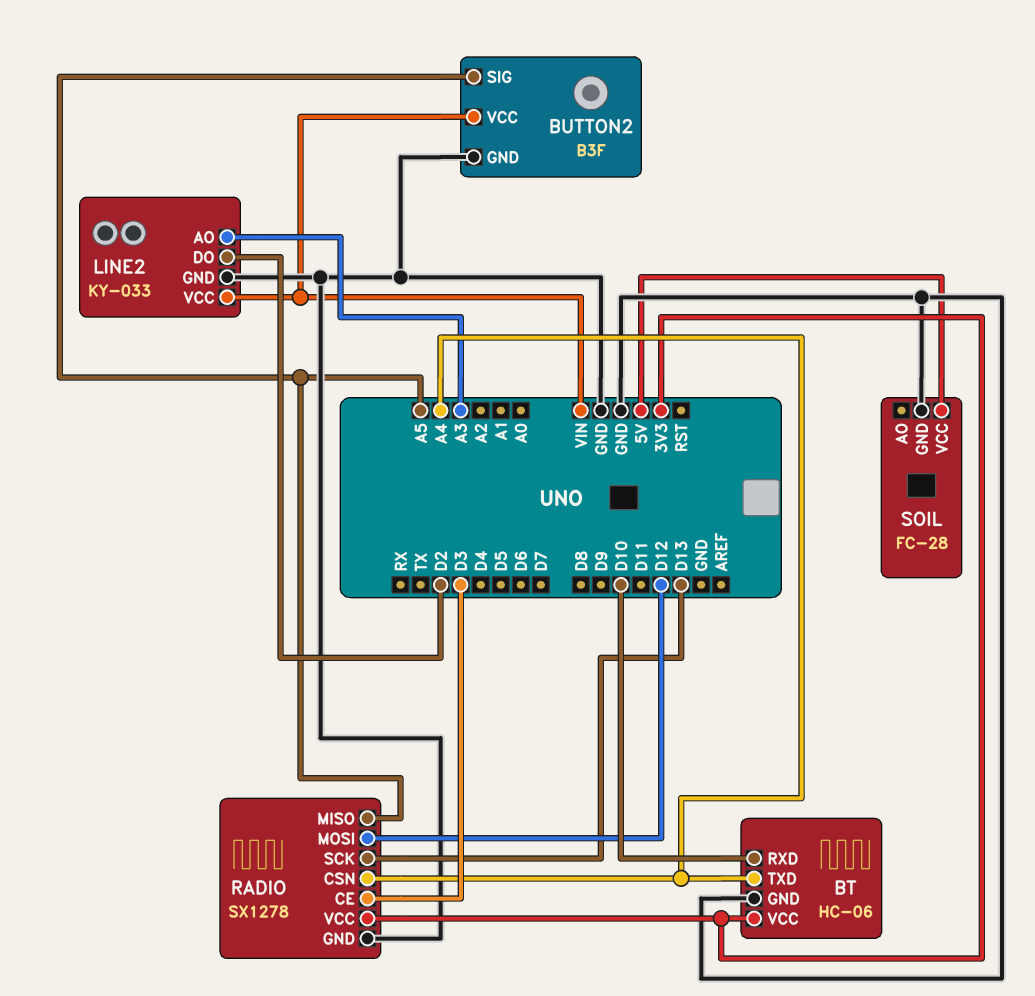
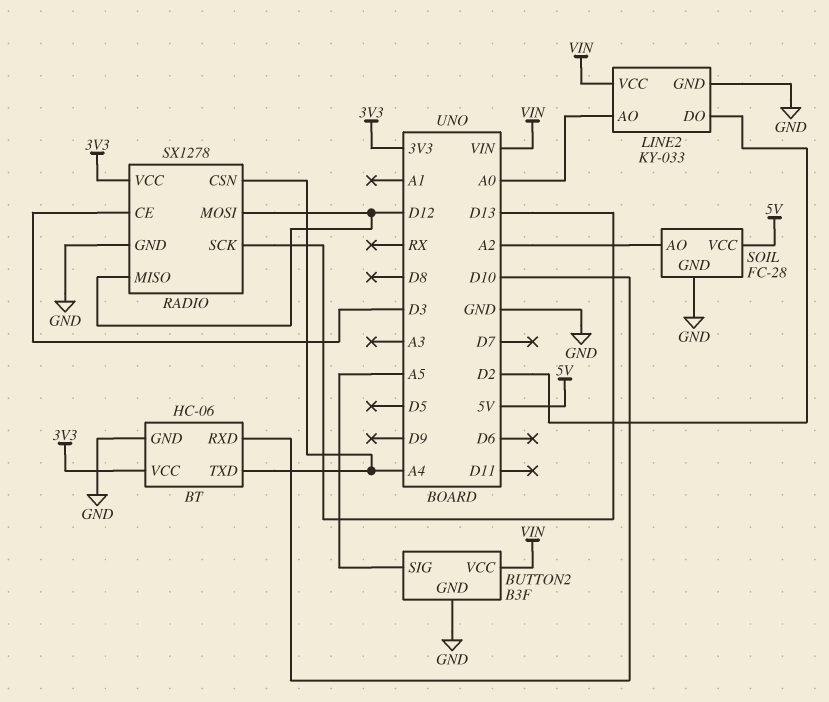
LINE2 pin AO: A3 -> A0
RADIO pin MISO: A5 -> D12
SOIL pin AO: none -> A2

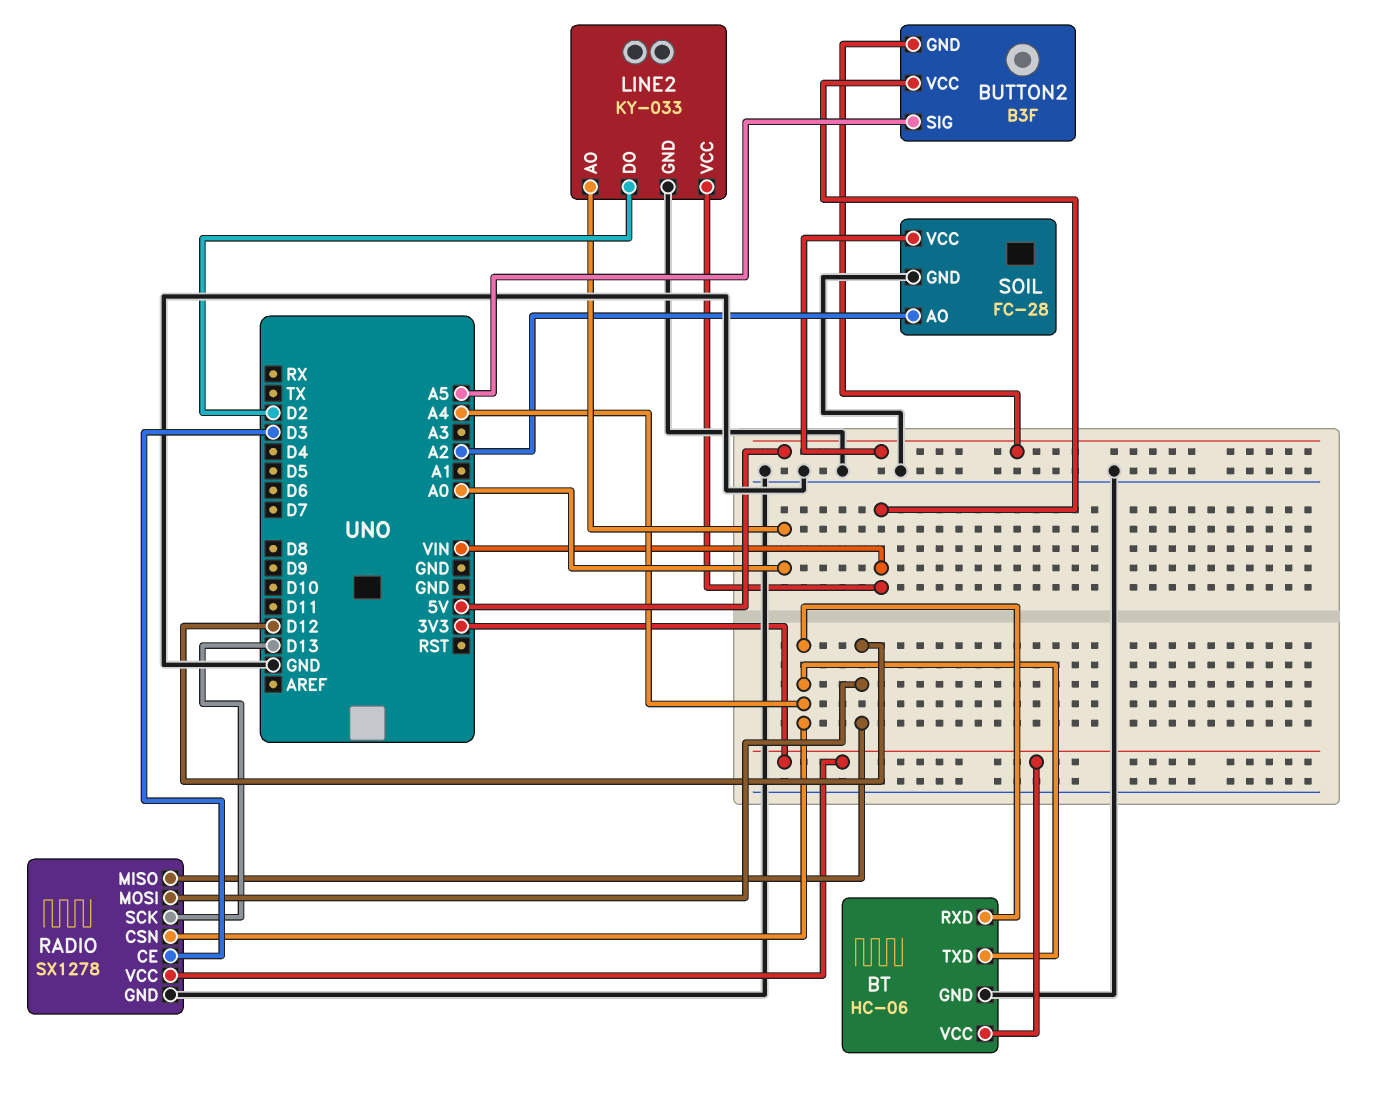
BT pin RXD: D10 -> A4
BUTTON2 pin GND: GND -> 5V

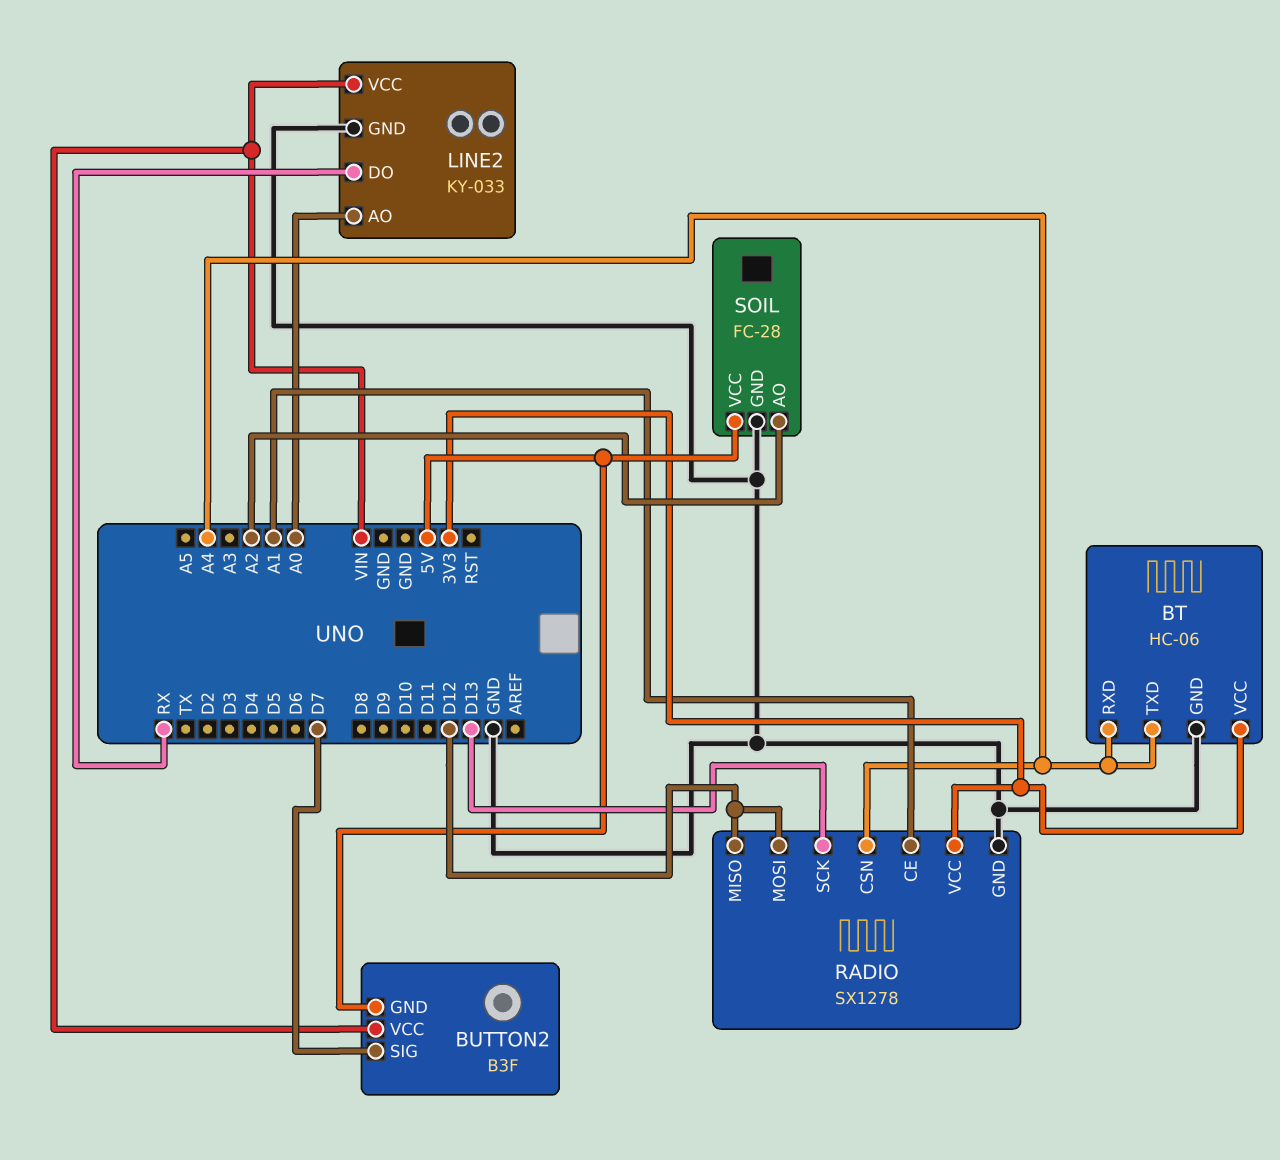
BUTTON2 pin SIG: A5 -> D7
LINE2 pin DO: D2 -> RX
RADIO pin CE: D3 -> A1

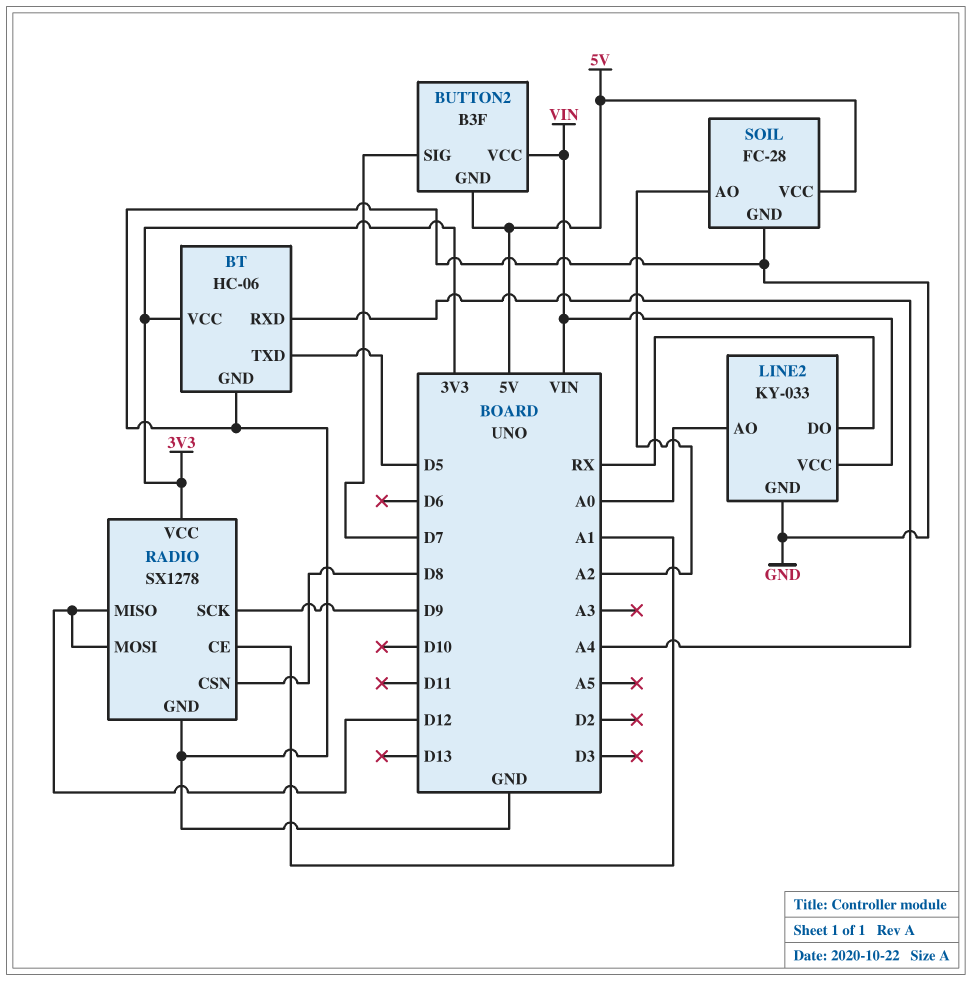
BT pin TXD: A4 -> D5
RADIO pin CSN: A4 -> D8
RADIO pin SCK: D13 -> D9

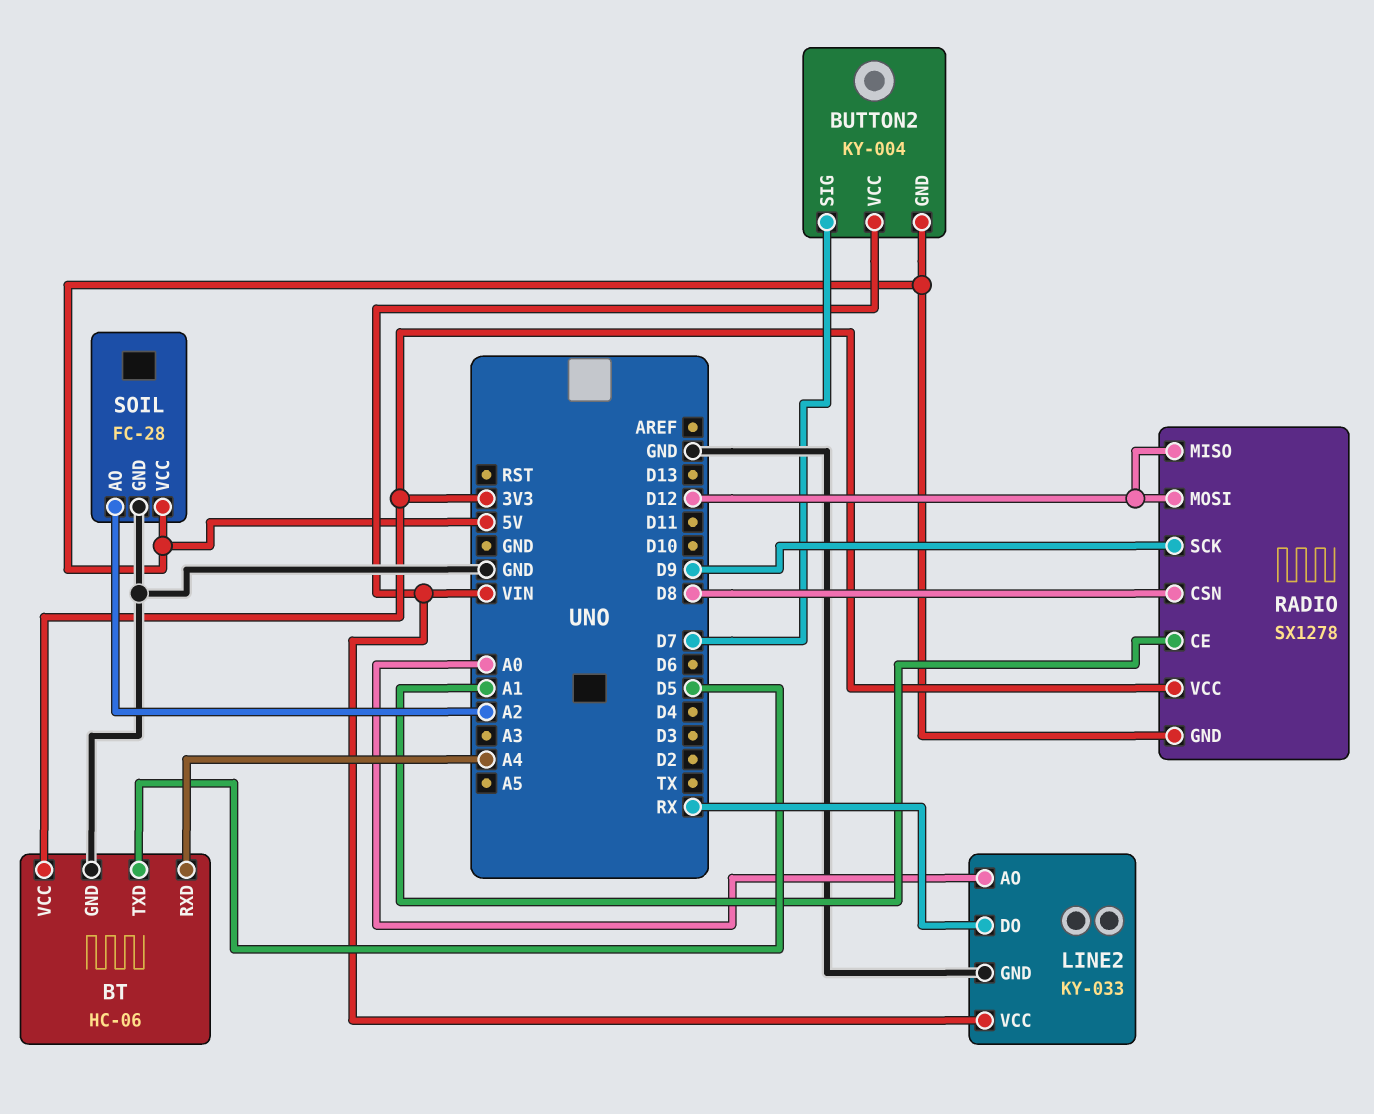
BUTTON2: B3F -> KY-004
RADIO pin GND: GND -> 5V

